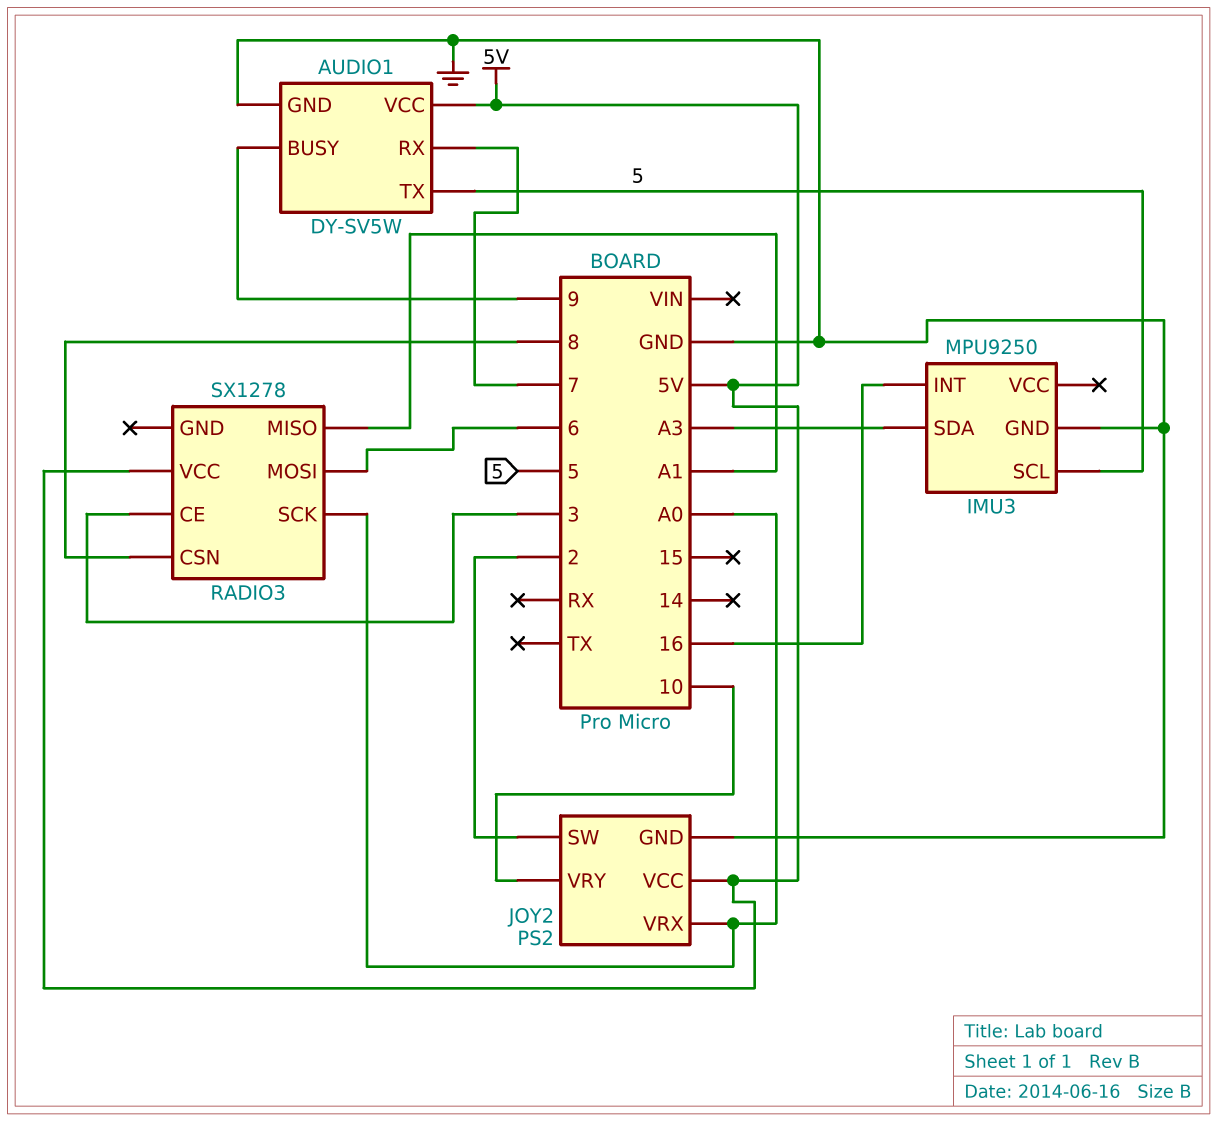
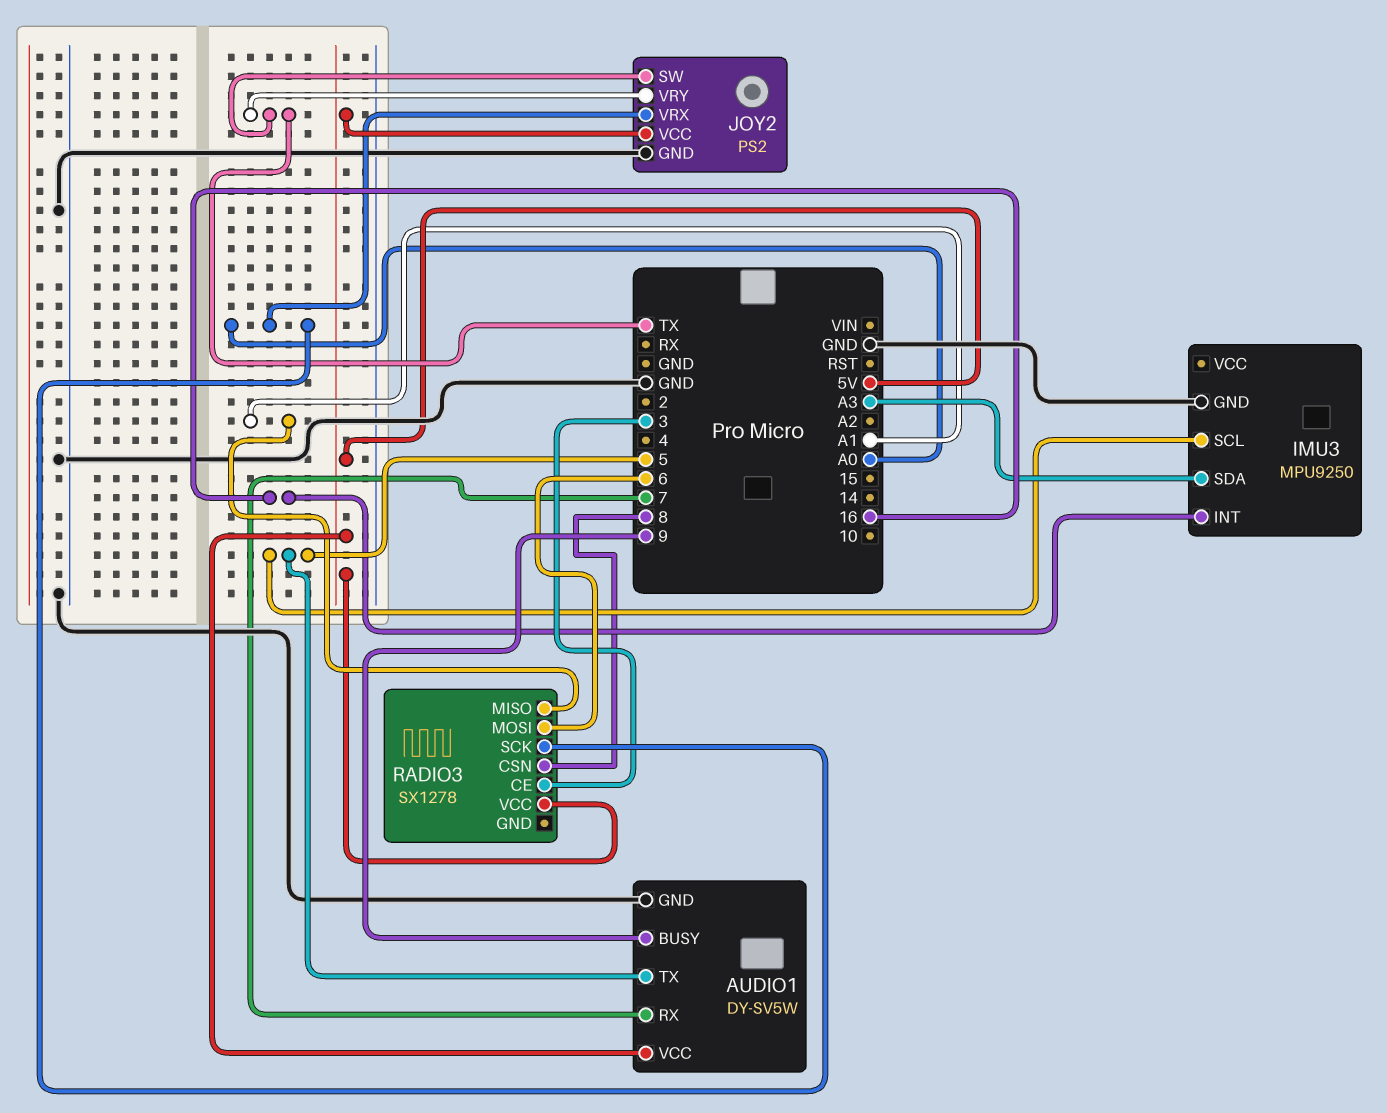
JOY2 pin SW: 2 -> TX
JOY2 pin VRY: 10 -> TX

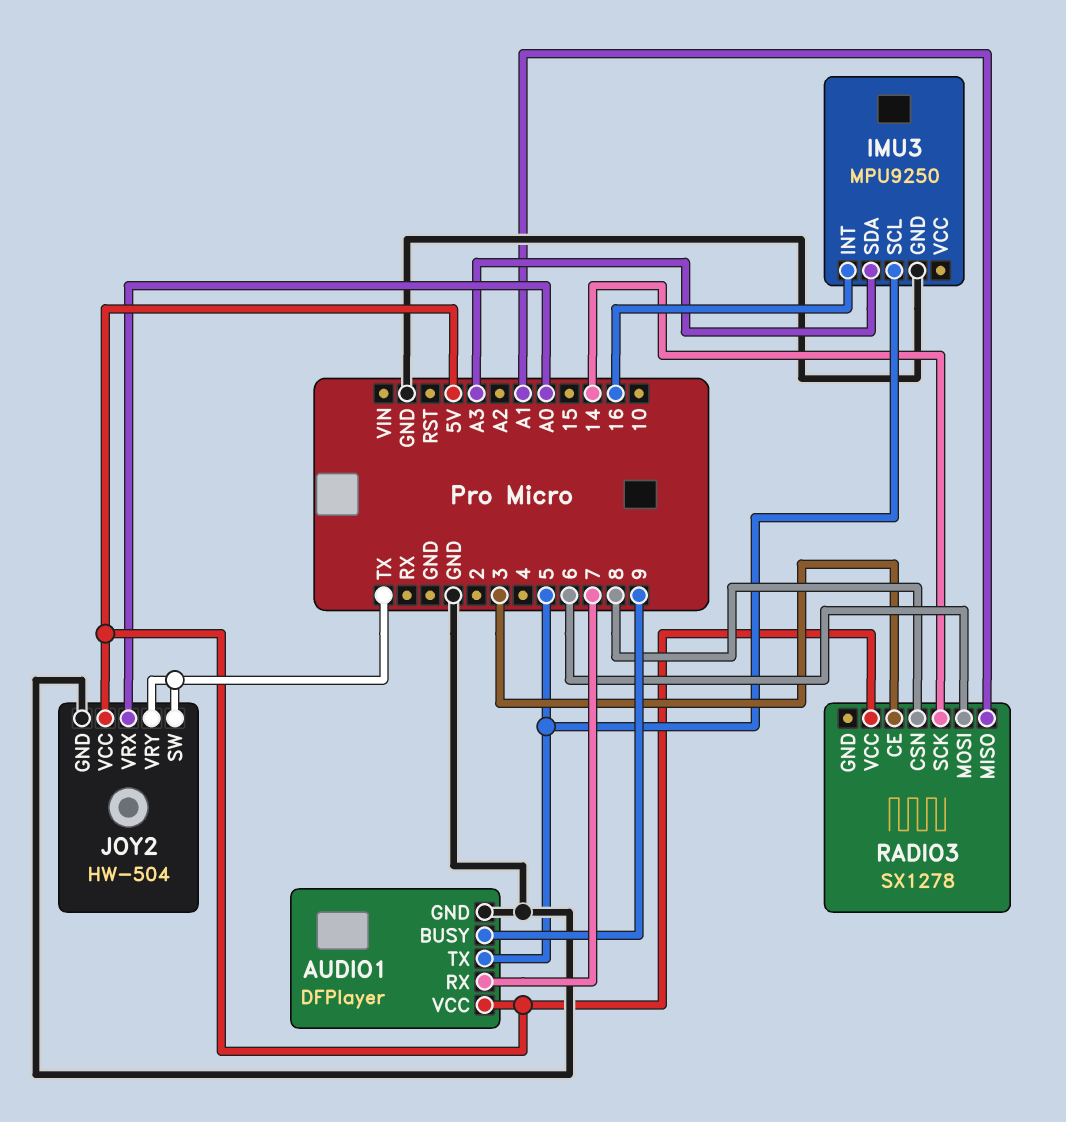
AUDIO1: DY-SV5W -> DFPlayer
JOY2: PS2 -> HW-504
RADIO3 pin SCK: A0 -> 14

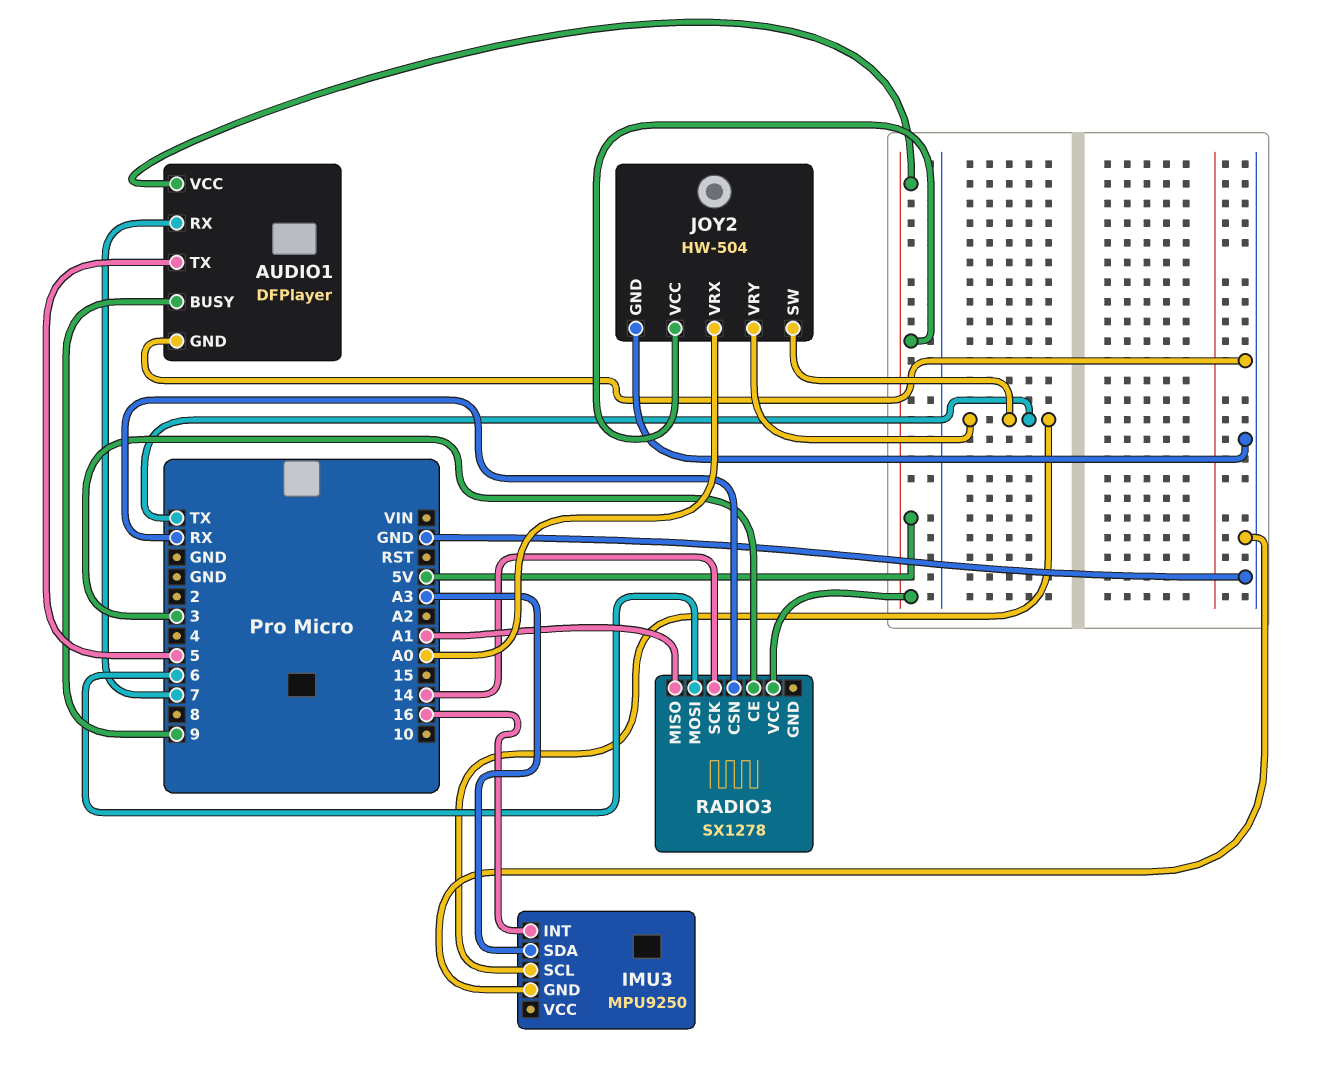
IMU3 pin SCL: 5 -> TX
RADIO3 pin CSN: 8 -> RX

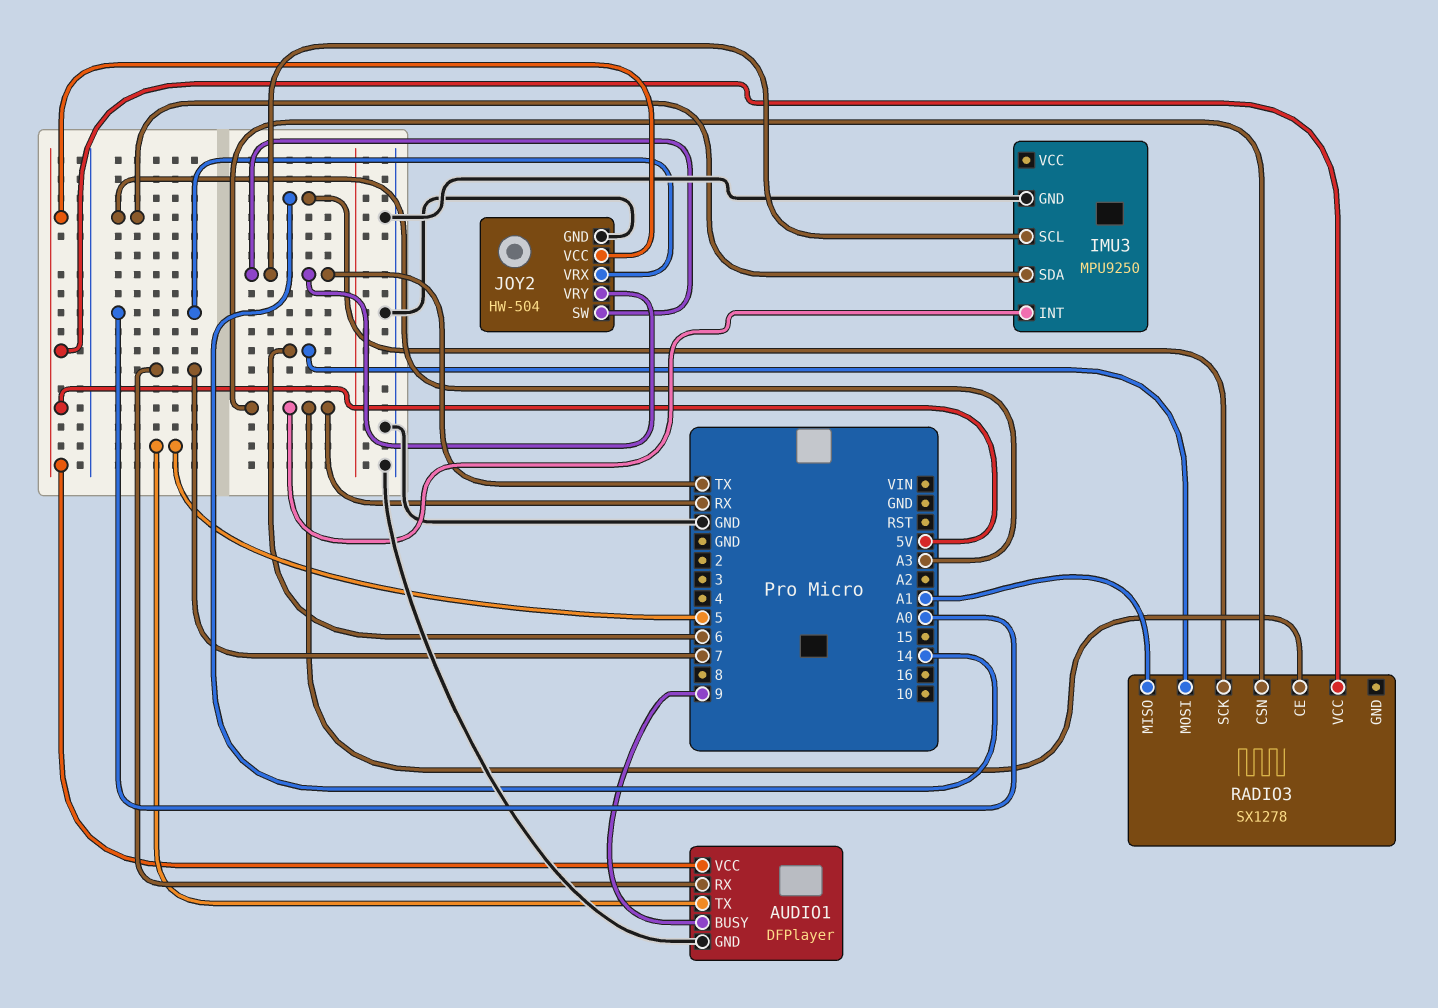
IMU3 pin INT: 16 -> RX
RADIO3 pin CE: 3 -> RX

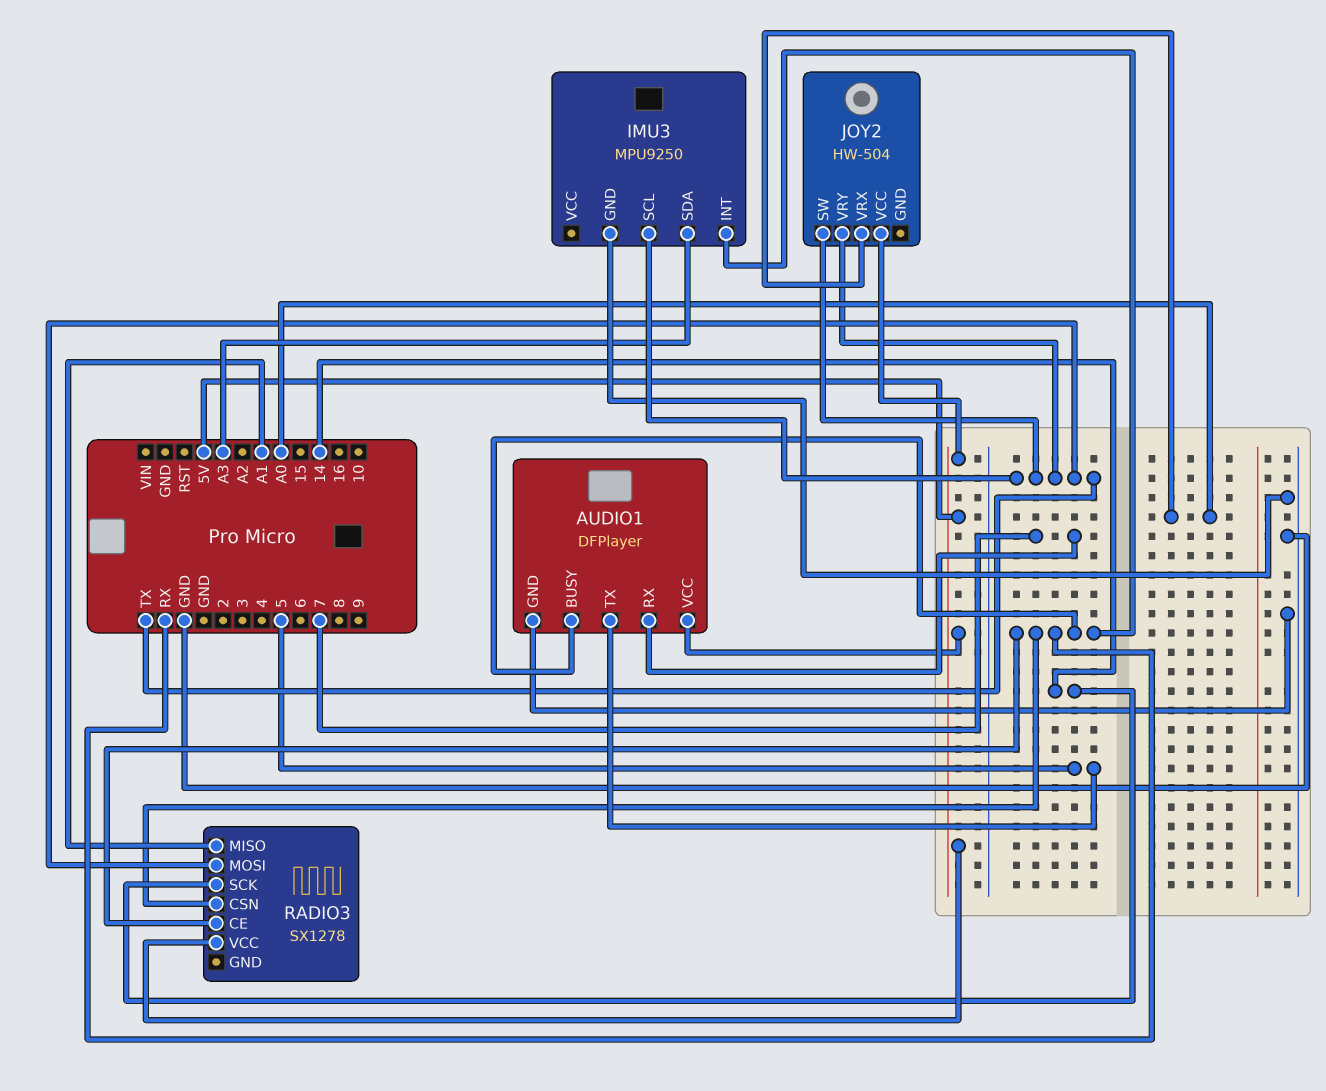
AUDIO1 pin BUSY: 9 -> RX
JOY2 pin GND: GND -> none
RADIO3 pin MOSI: 6 -> TX

